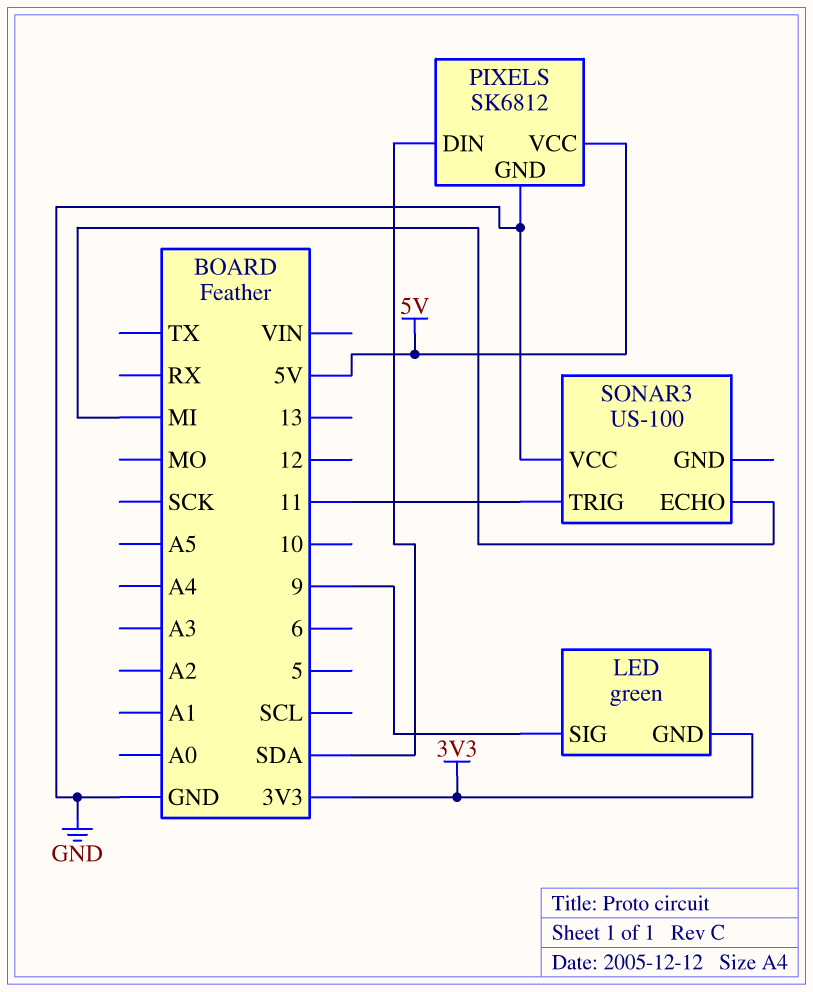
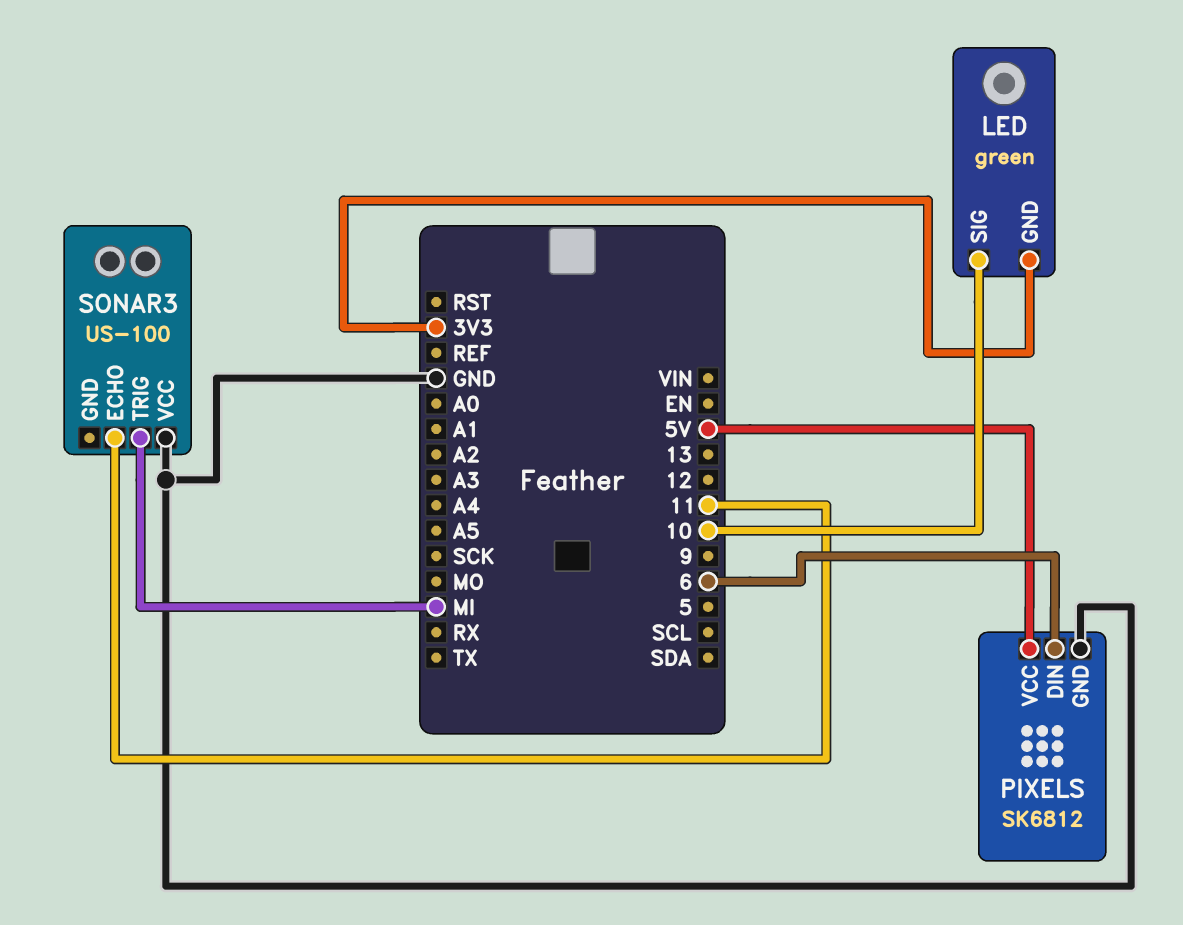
LED pin SIG: 9 -> 10
PIXELS pin DIN: SDA -> 6
SONAR3 pin ECHO: MI -> 11
SONAR3 pin TRIG: 11 -> MI

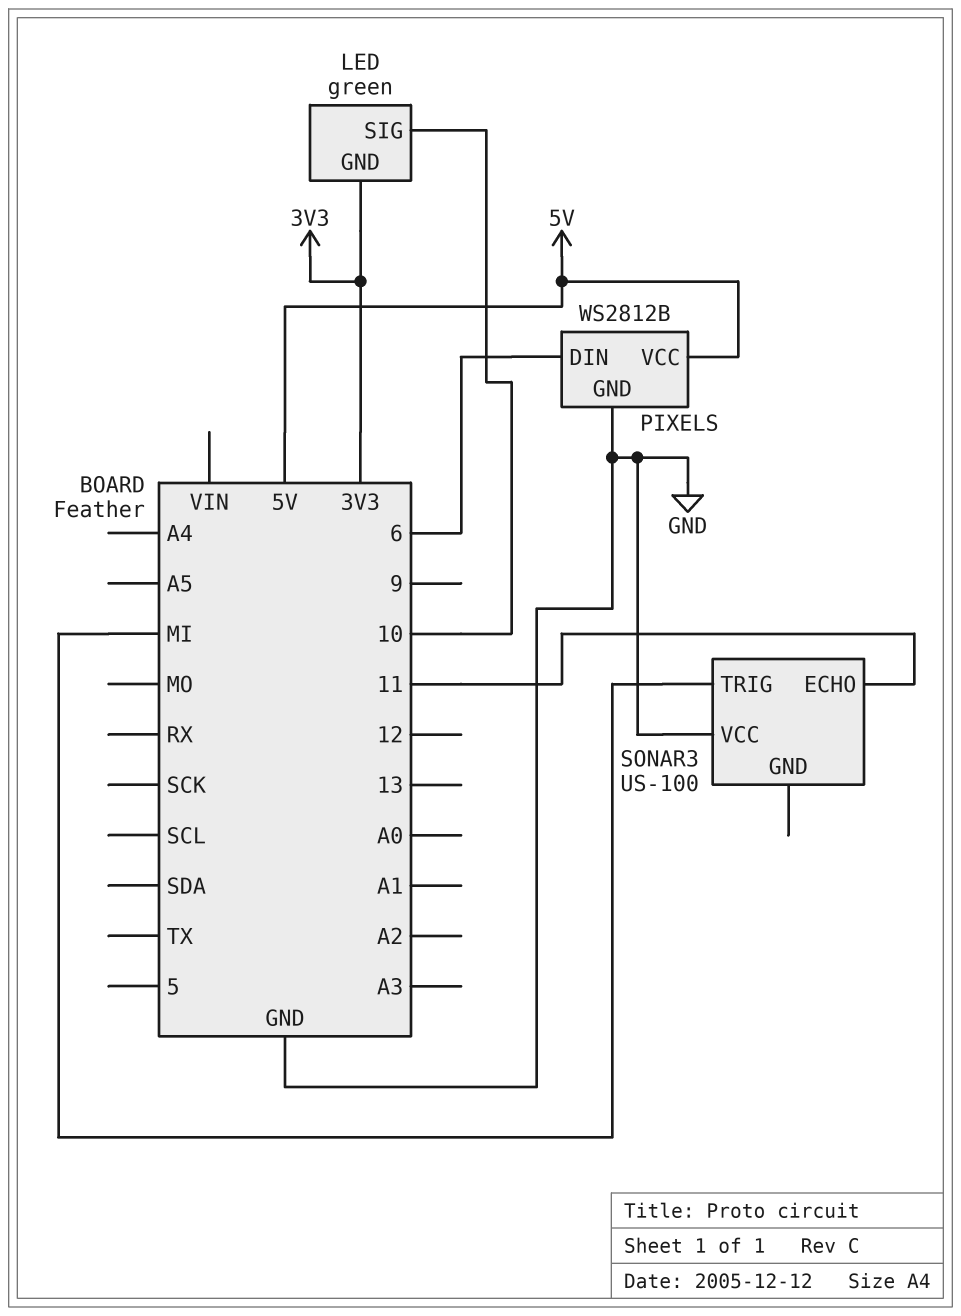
PIXELS: SK6812 -> WS2812B

